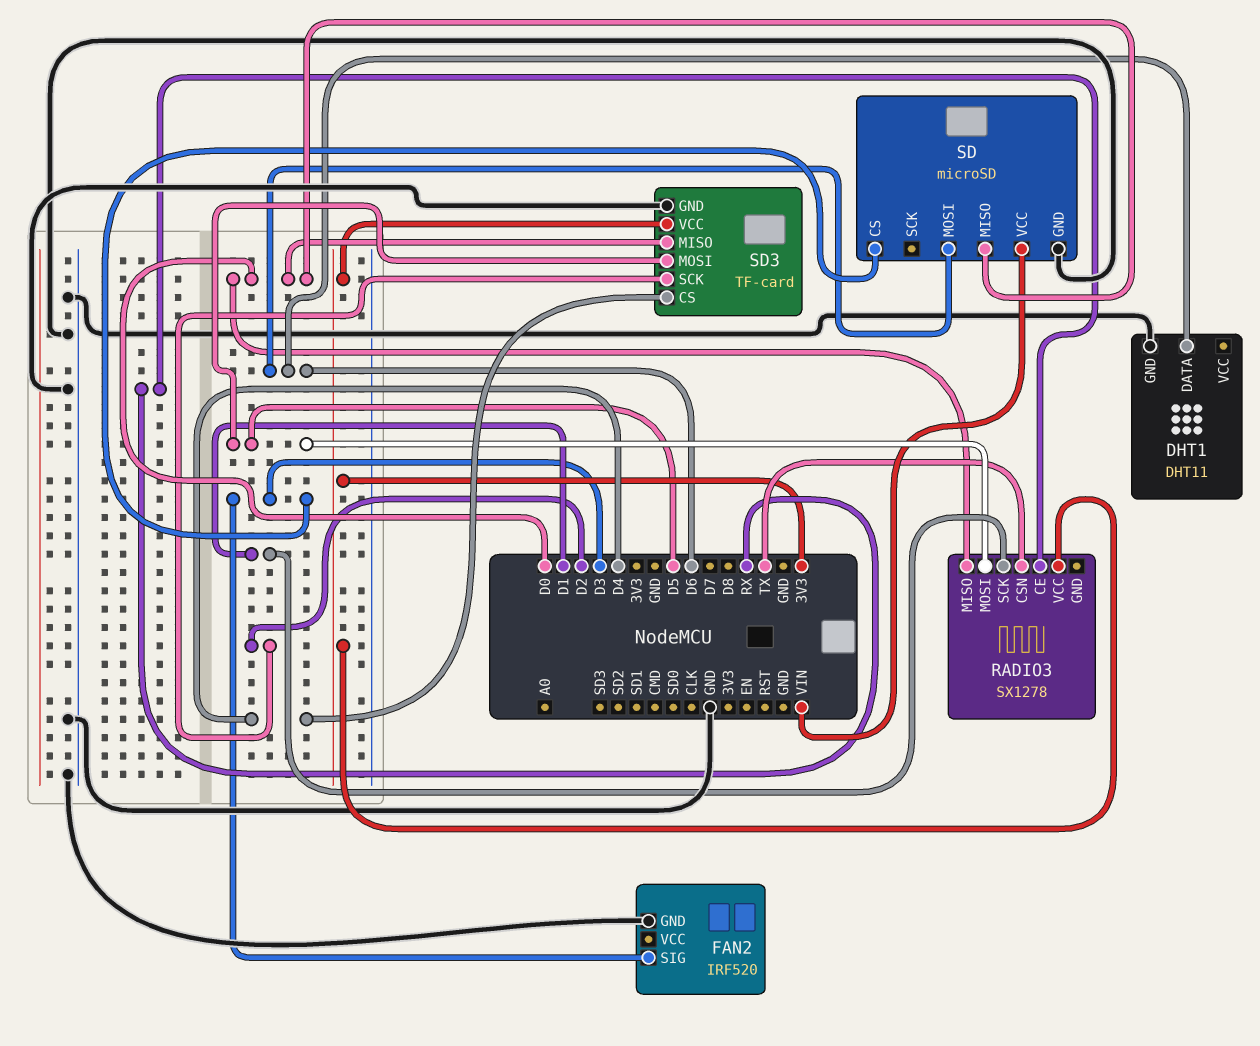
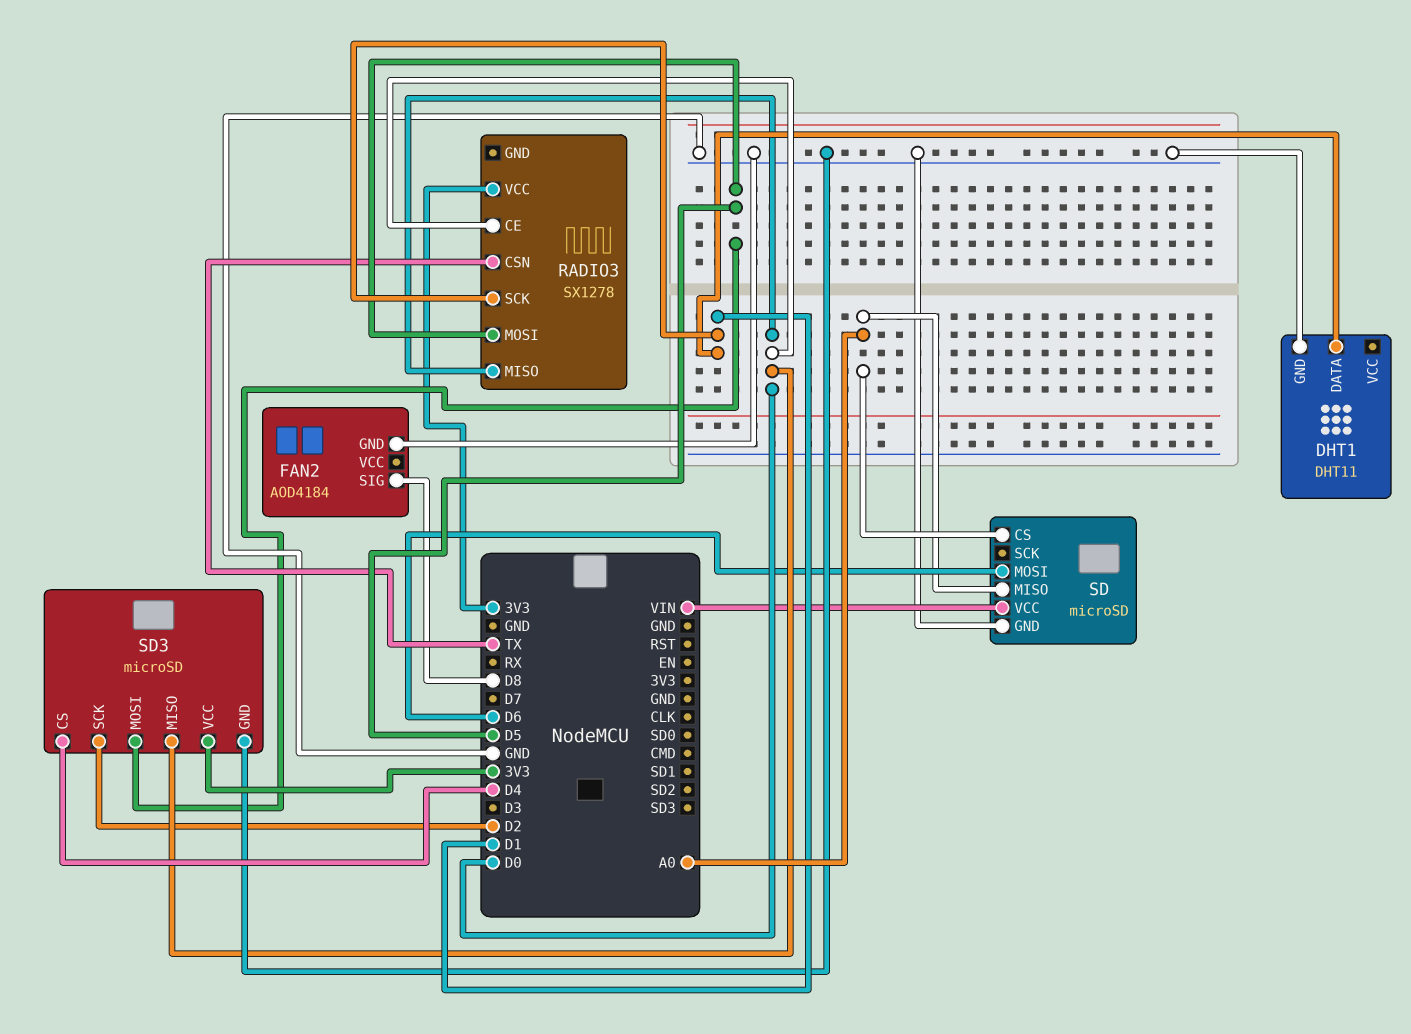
DHT1 pin DATA: D6 -> D1
FAN2: IRF520 -> AOD4184
FAN2 pin SIG: D3 -> D8
RADIO3 pin CE: RX -> D0
SD pin CS: D3 -> A0
SD pin MISO: D0 -> A0
SD3: TF-card -> microSD

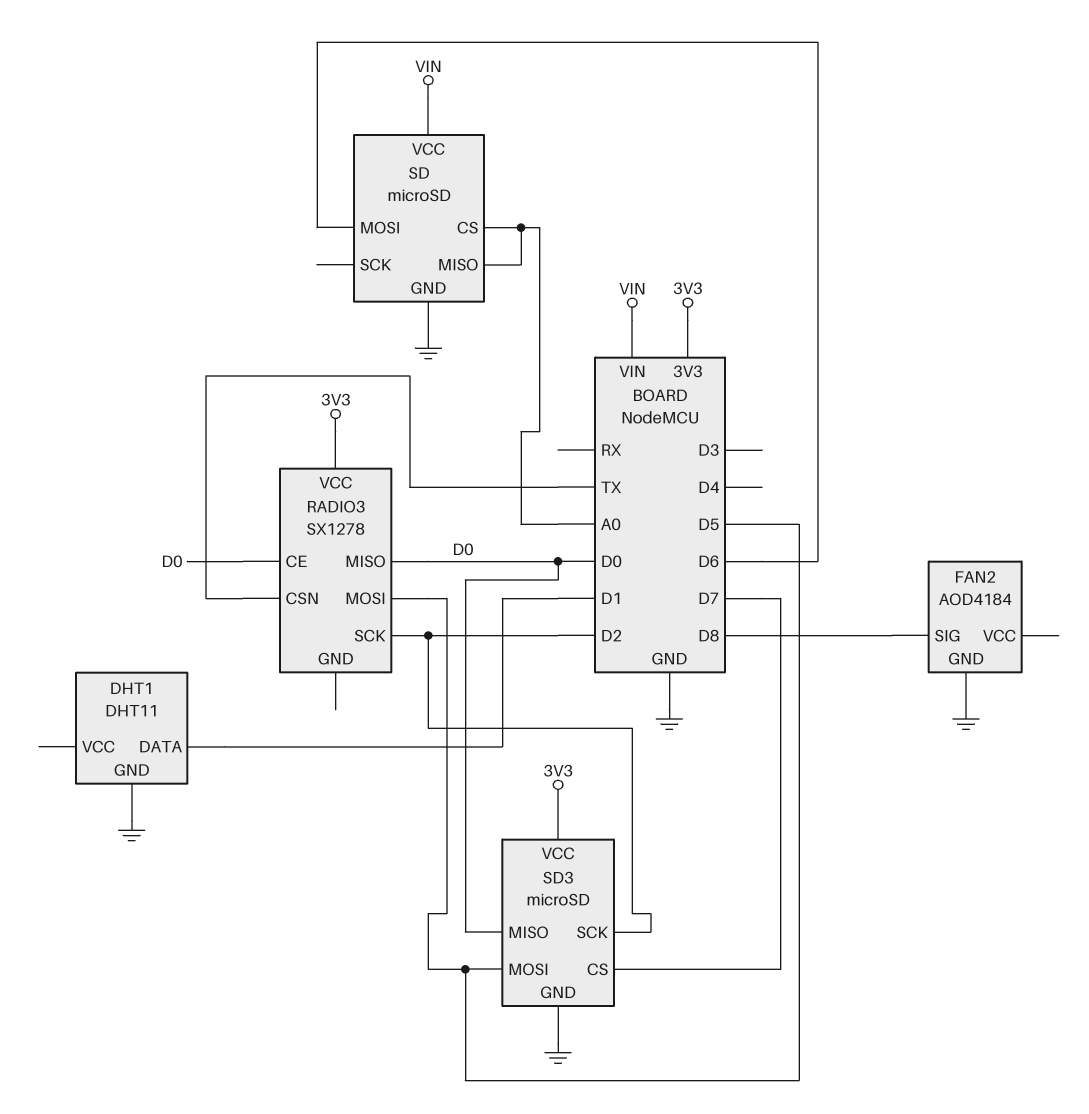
RADIO3 pin SCK: D1 -> D2
SD3 pin CS: D4 -> D7

